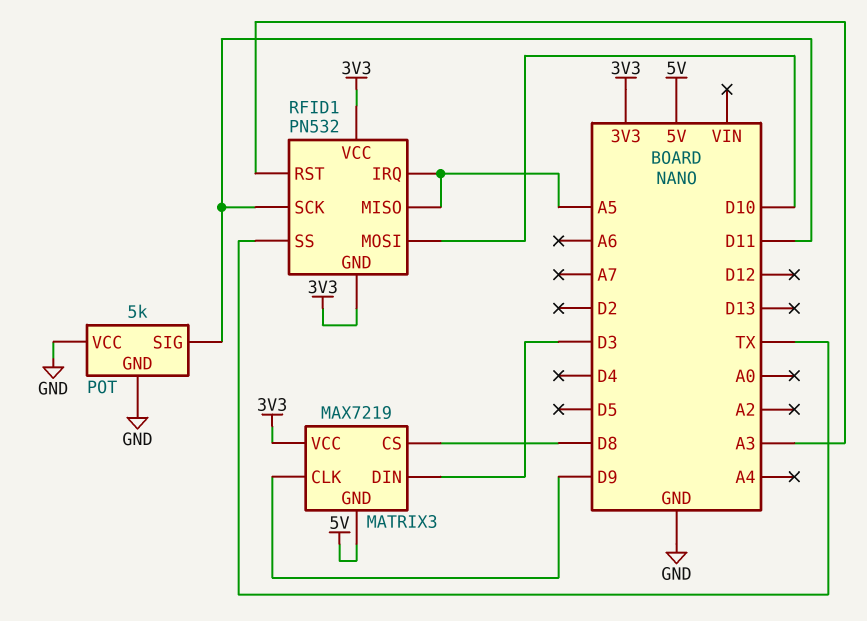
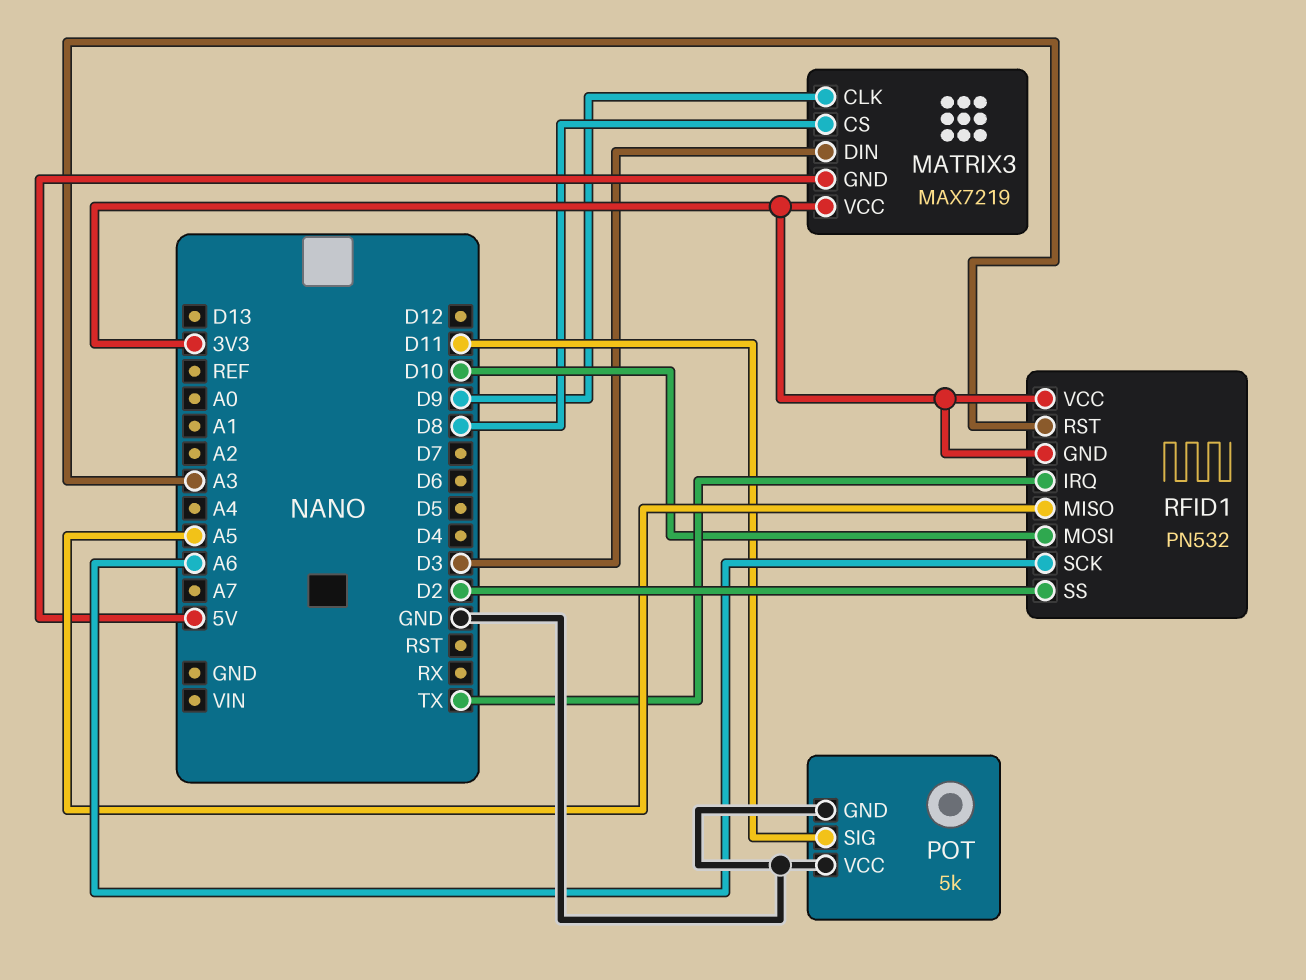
RFID1 pin IRQ: A5 -> TX
RFID1 pin SCK: D11 -> A6
RFID1 pin SS: TX -> D2

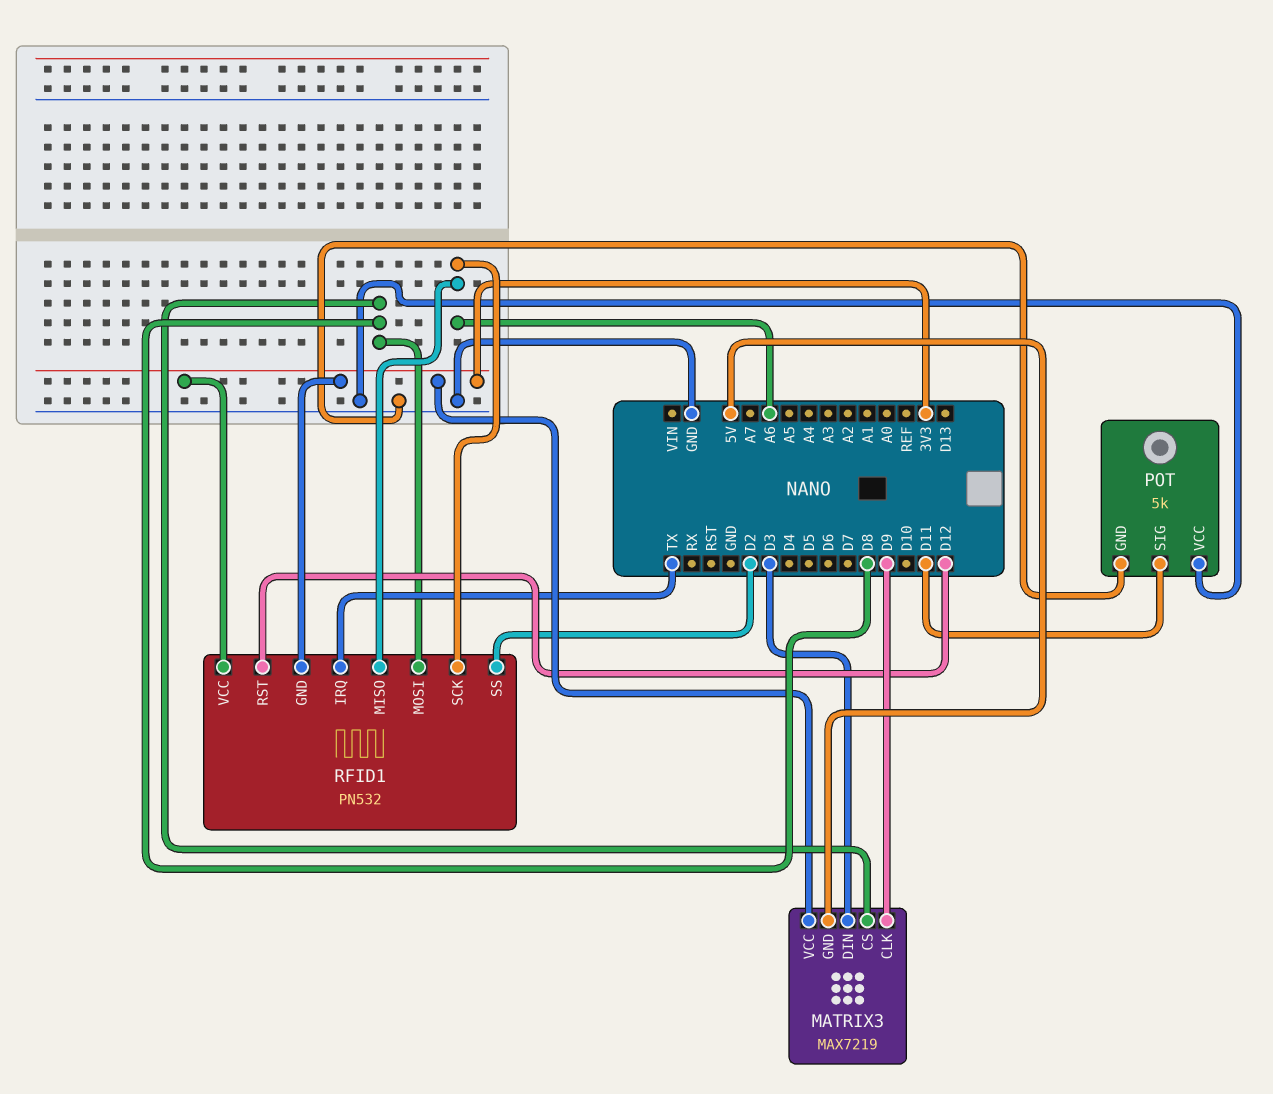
RFID1 pin MISO: A5 -> A6
RFID1 pin MOSI: D10 -> D8
RFID1 pin RST: A3 -> D12

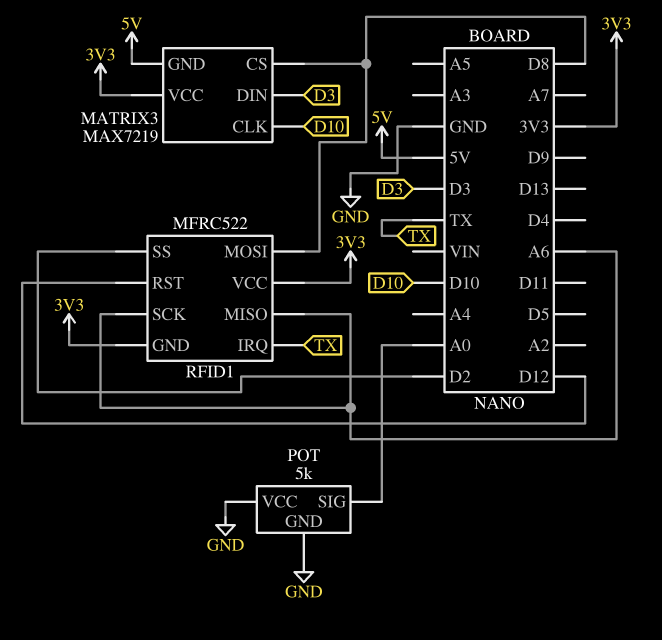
MATRIX3 pin CLK: D9 -> D10
POT pin SIG: D11 -> A0
RFID1: PN532 -> MFRC522

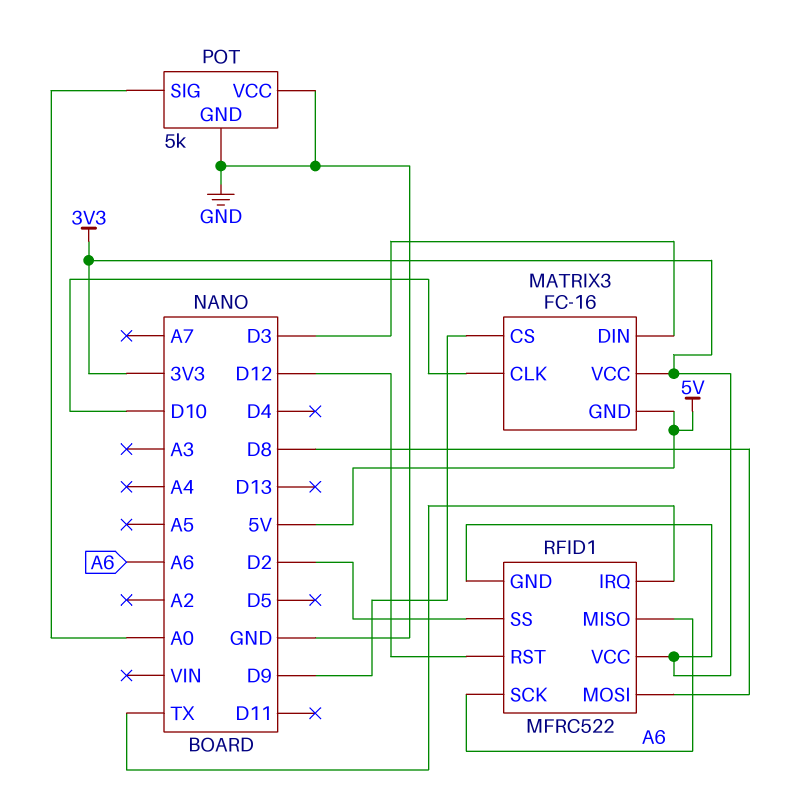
MATRIX3: MAX7219 -> FC-16
MATRIX3 pin CS: D8 -> D9

